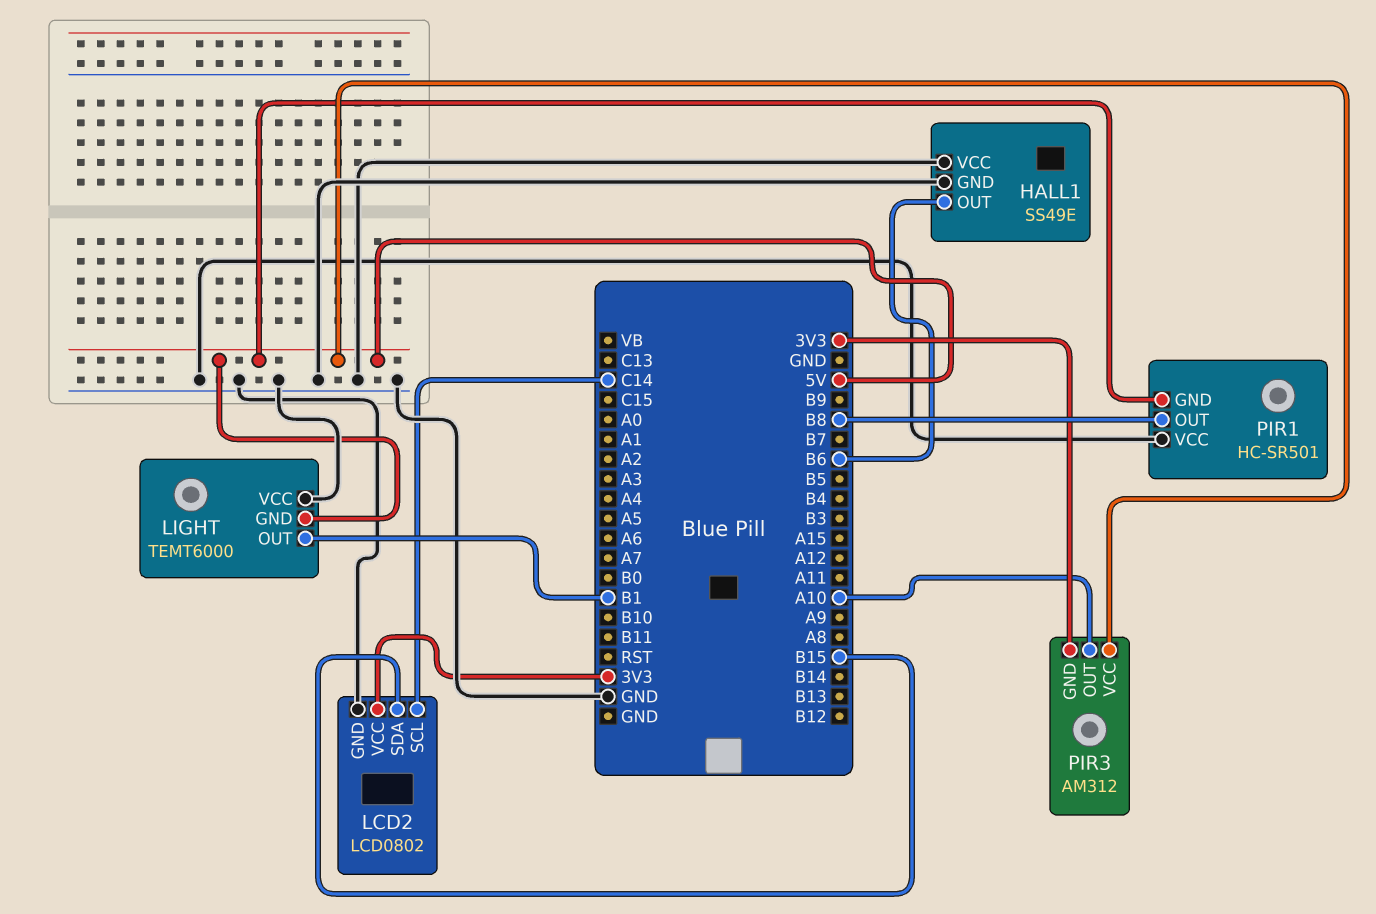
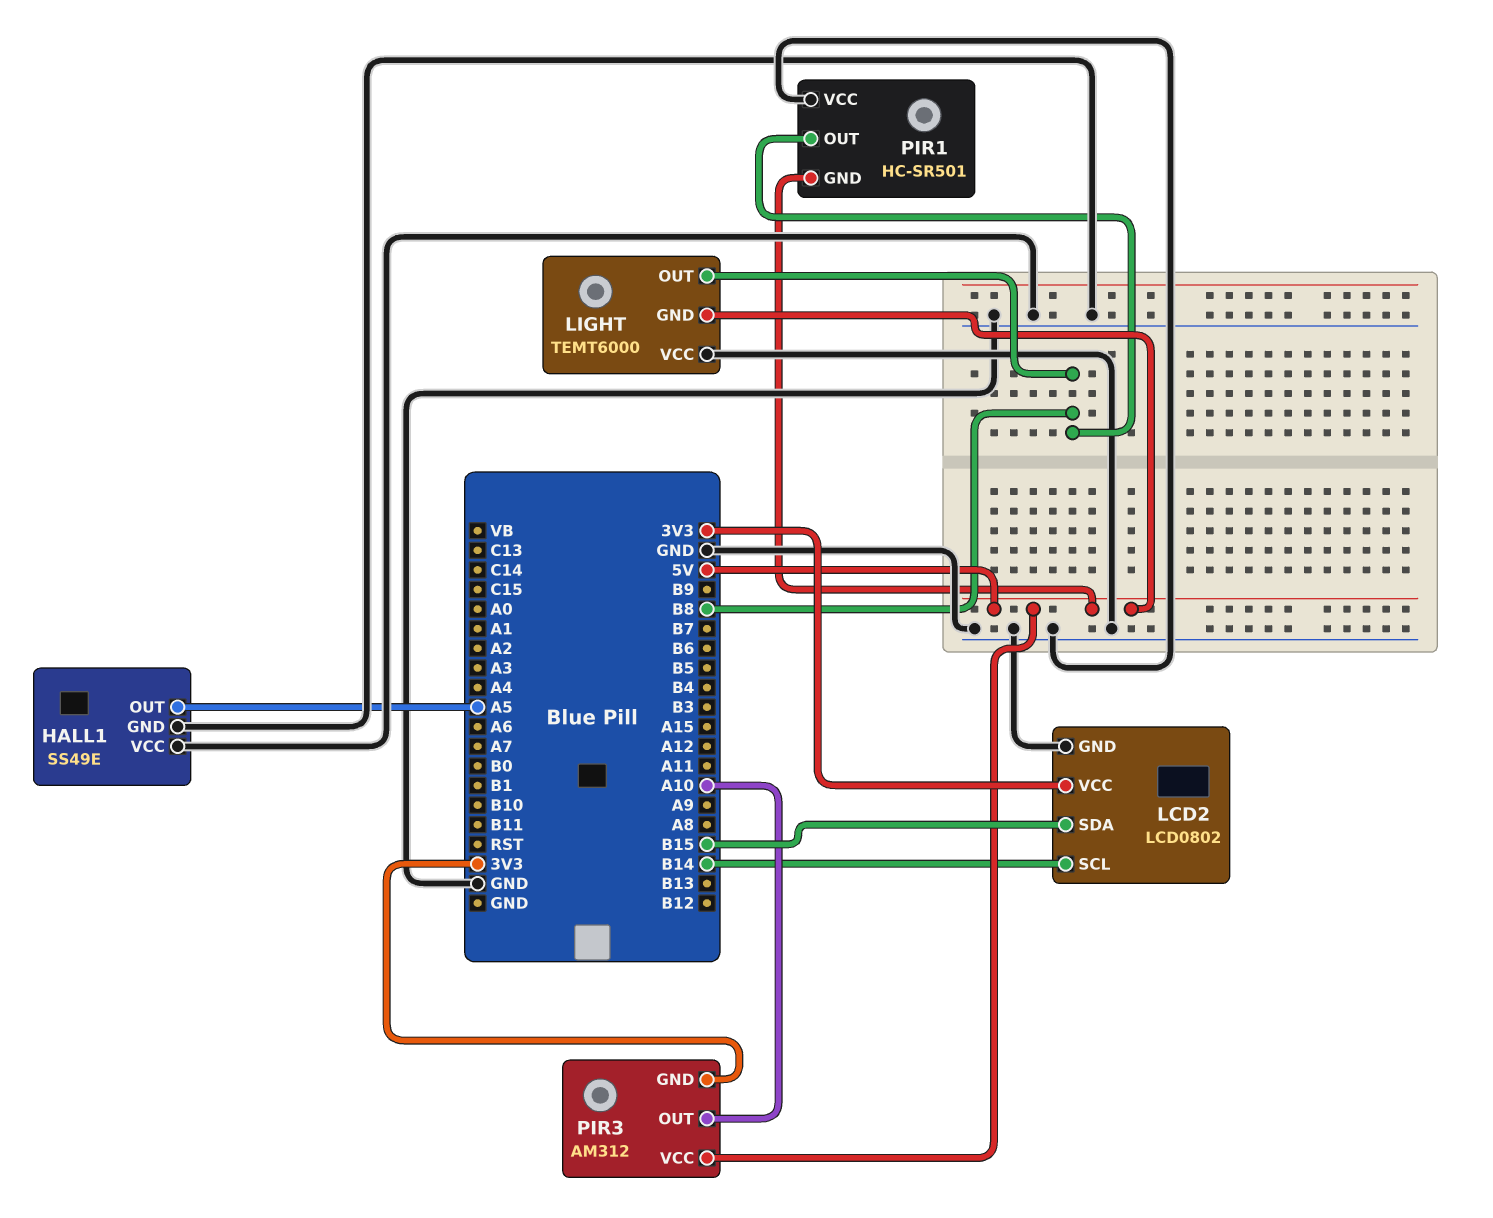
HALL1 pin OUT: B6 -> A5
LCD2 pin SCL: C14 -> B14
LIGHT pin OUT: B1 -> B8

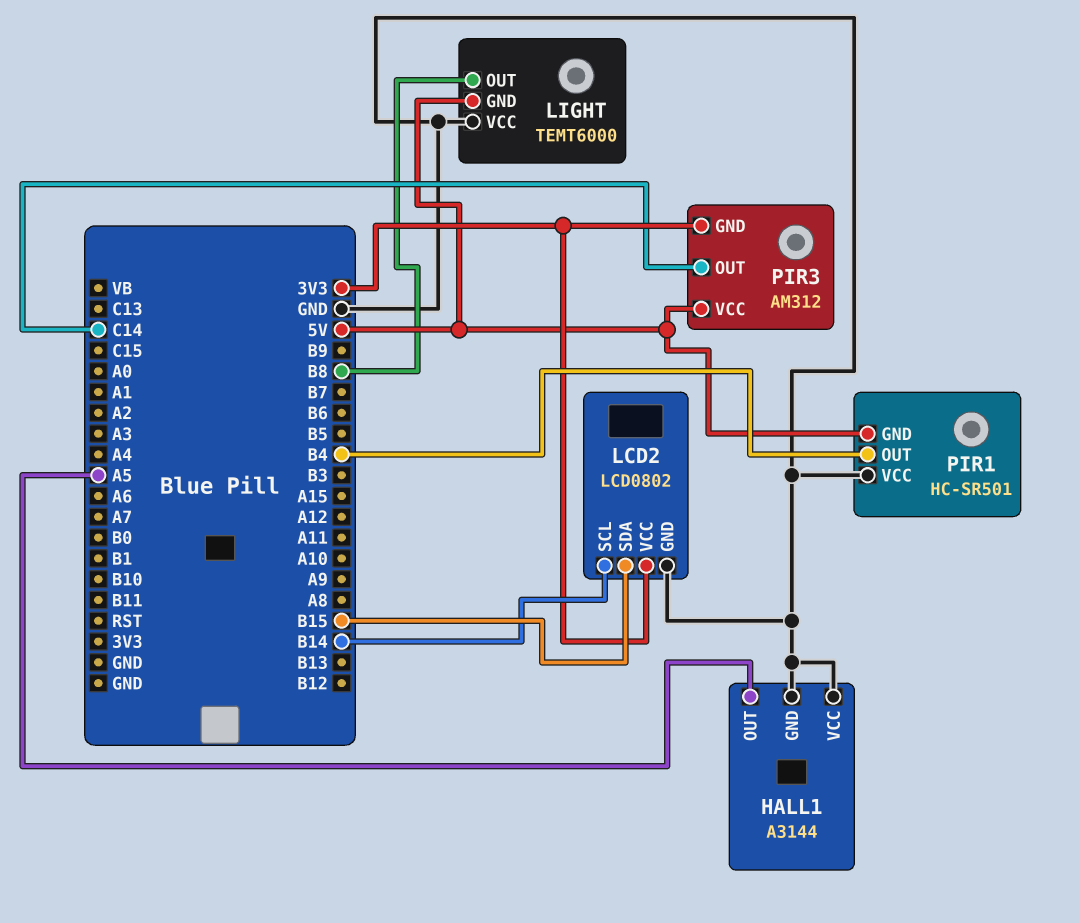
HALL1: SS49E -> A3144
PIR1 pin OUT: B8 -> B4
PIR3 pin OUT: A10 -> C14

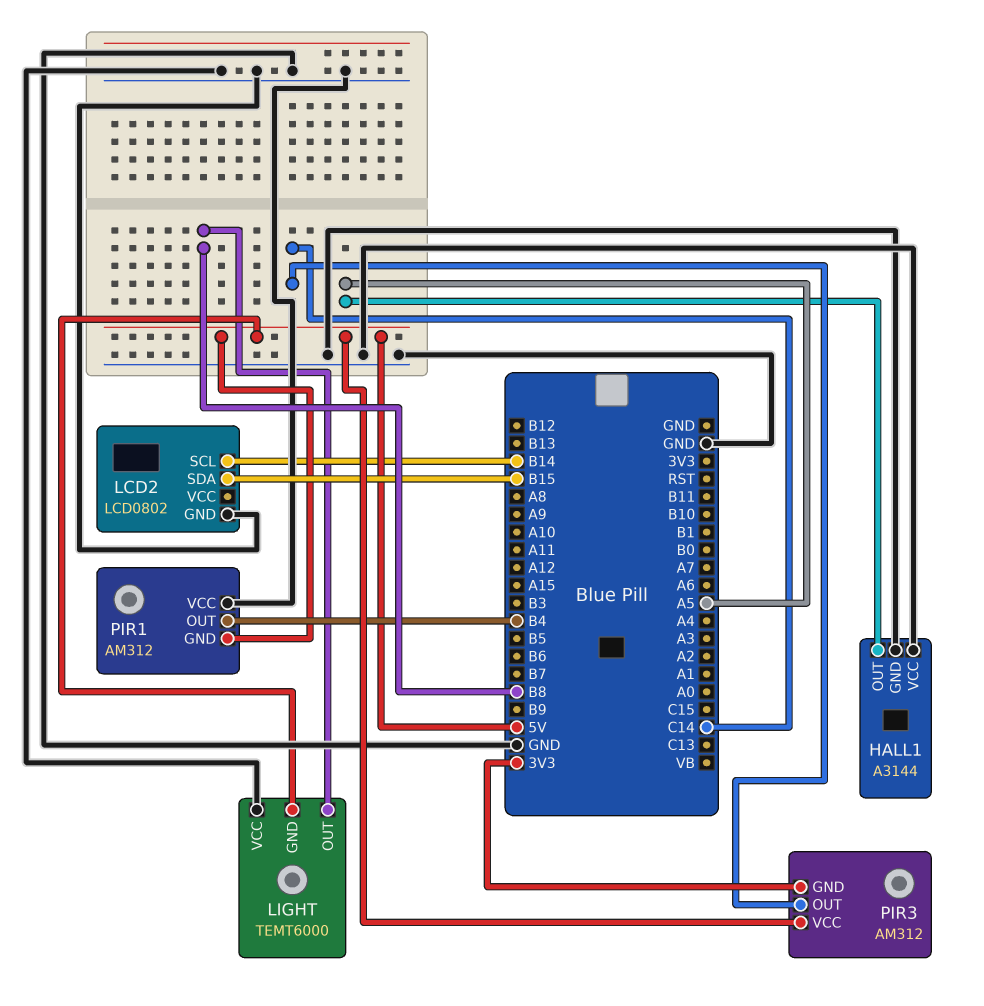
LCD2 pin VCC: 3V3 -> none
PIR1: HC-SR501 -> AM312

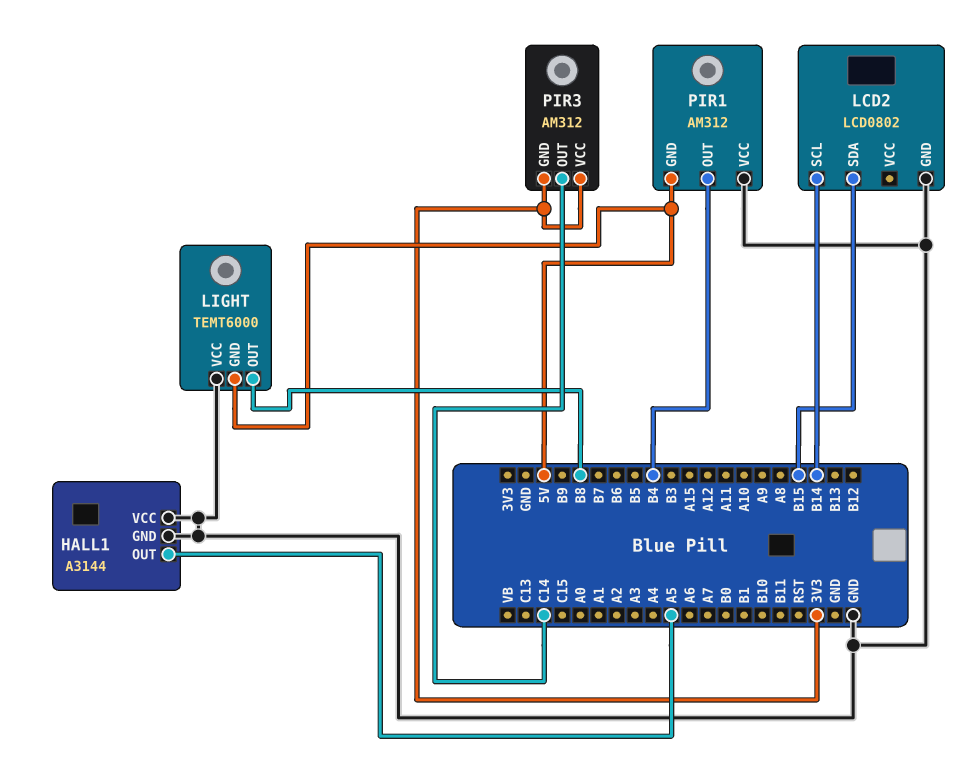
PIR3 pin VCC: 5V -> 3V3

